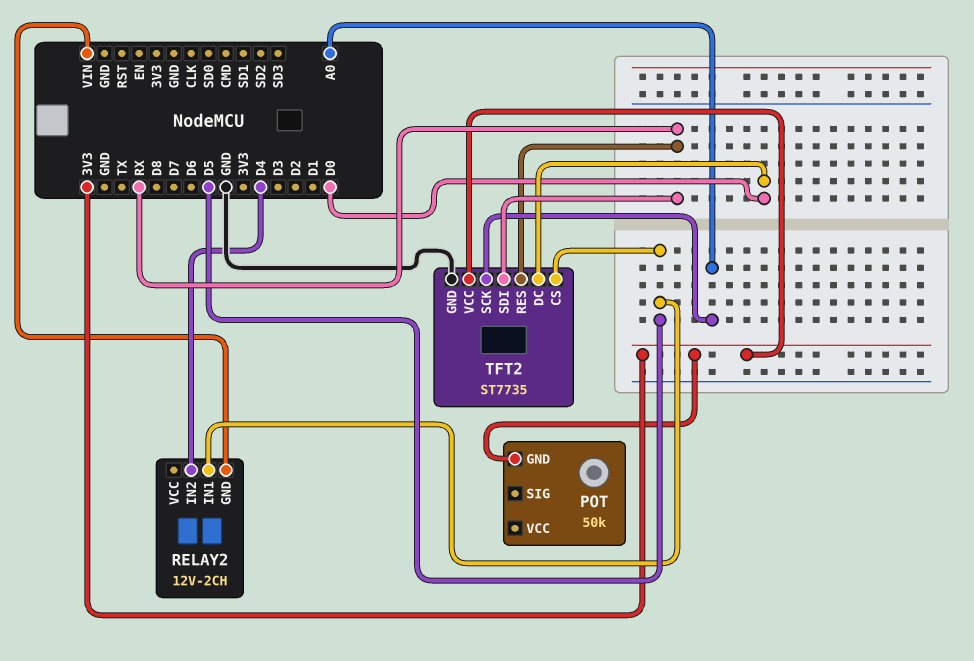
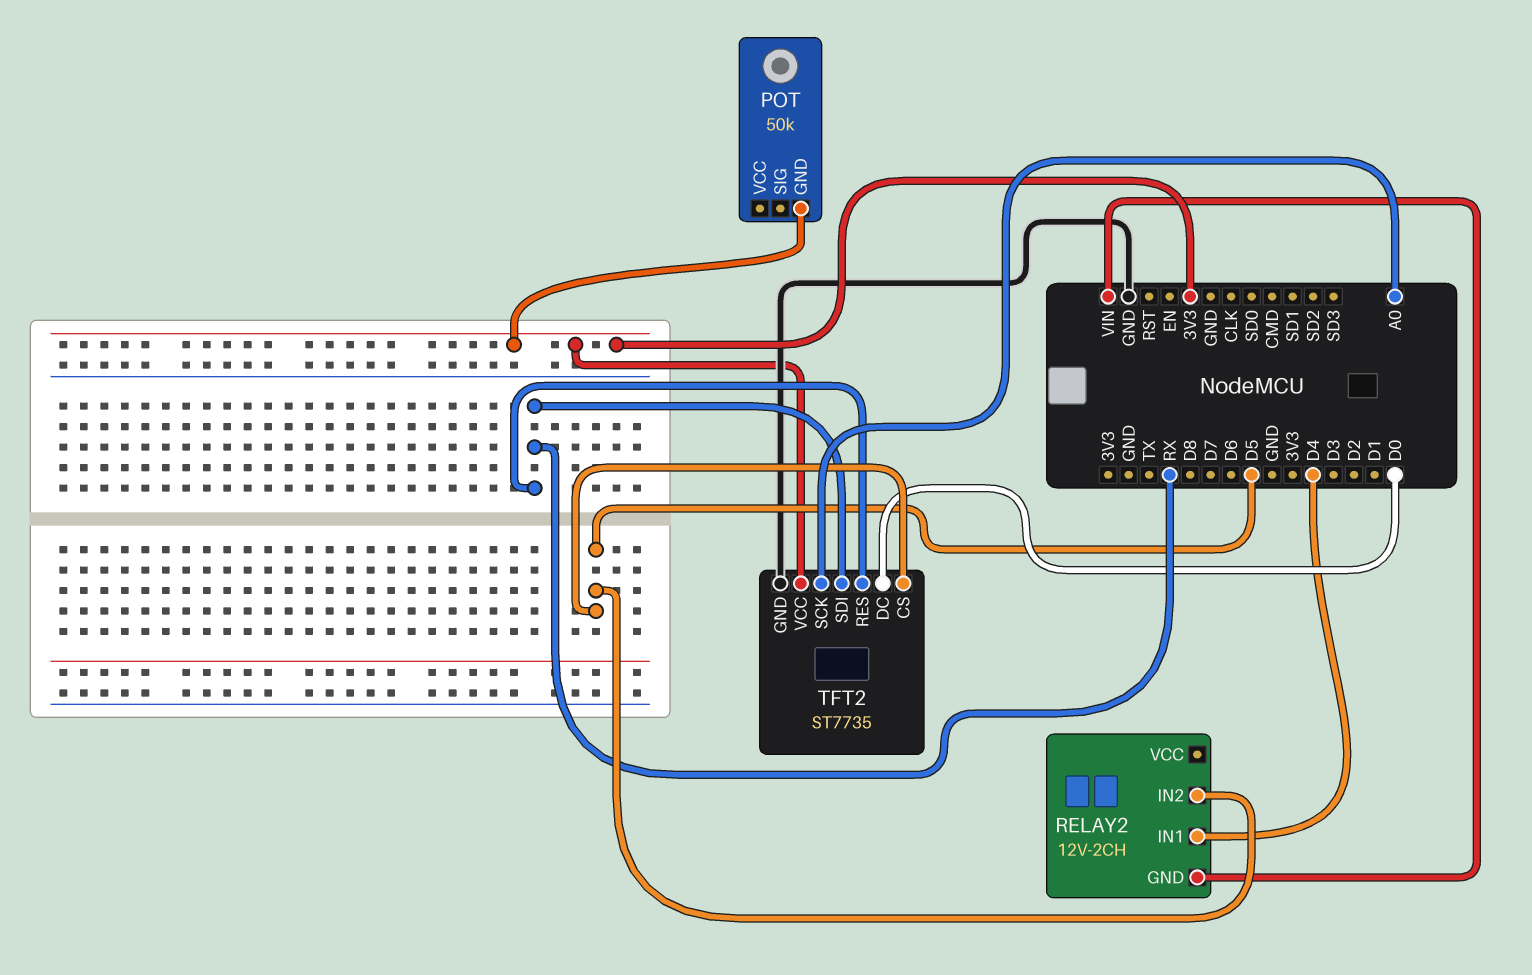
RELAY2 pin IN1: D5 -> D4
RELAY2 pin IN2: D4 -> D5

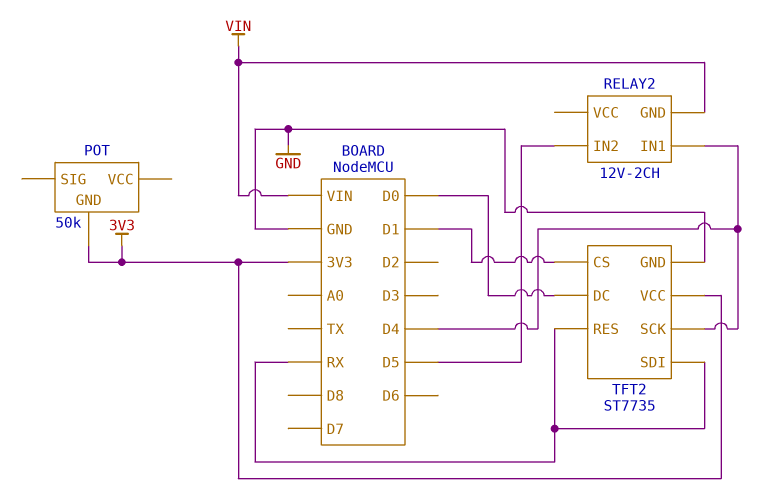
TFT2 pin CS: D5 -> D1
TFT2 pin SCK: A0 -> D4

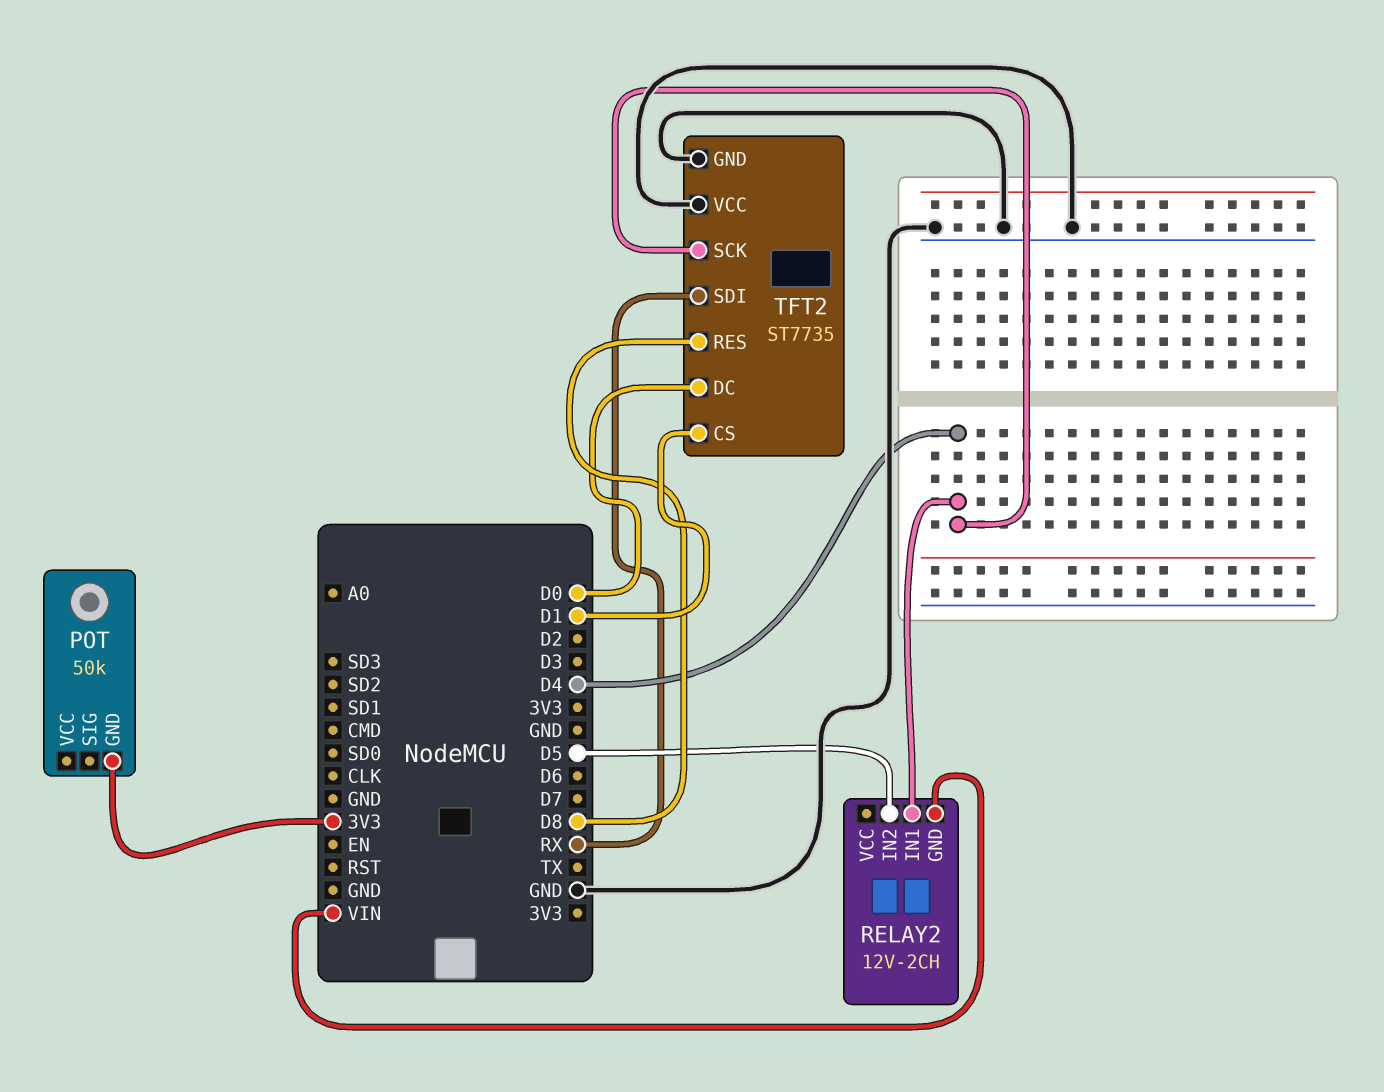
TFT2 pin RES: RX -> D8
TFT2 pin VCC: 3V3 -> GND

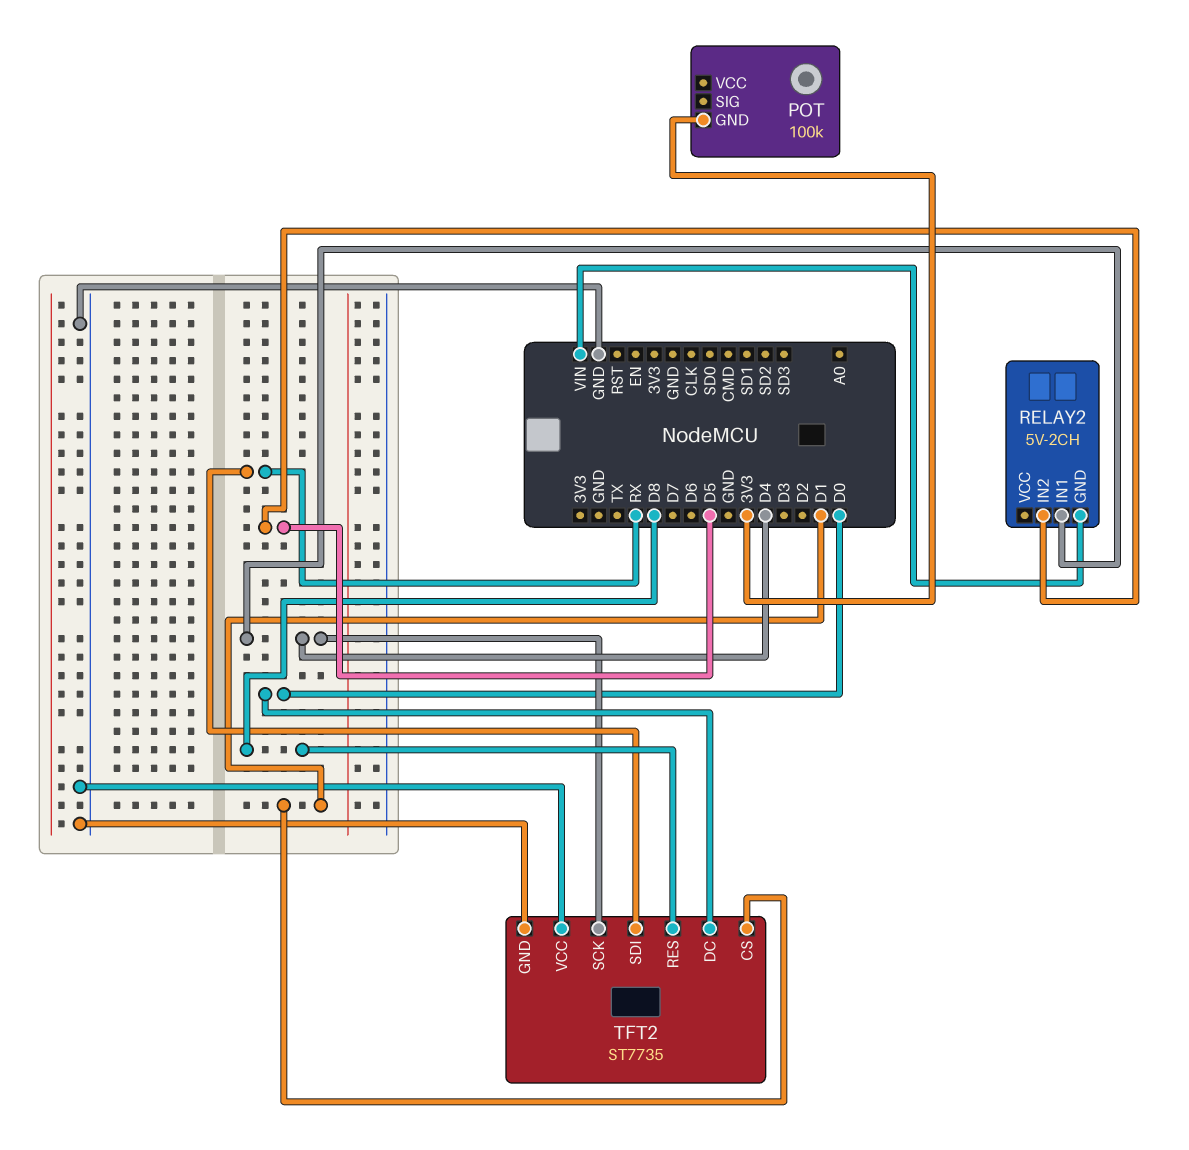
POT: 50k -> 100k
RELAY2: 12V-2CH -> 5V-2CH

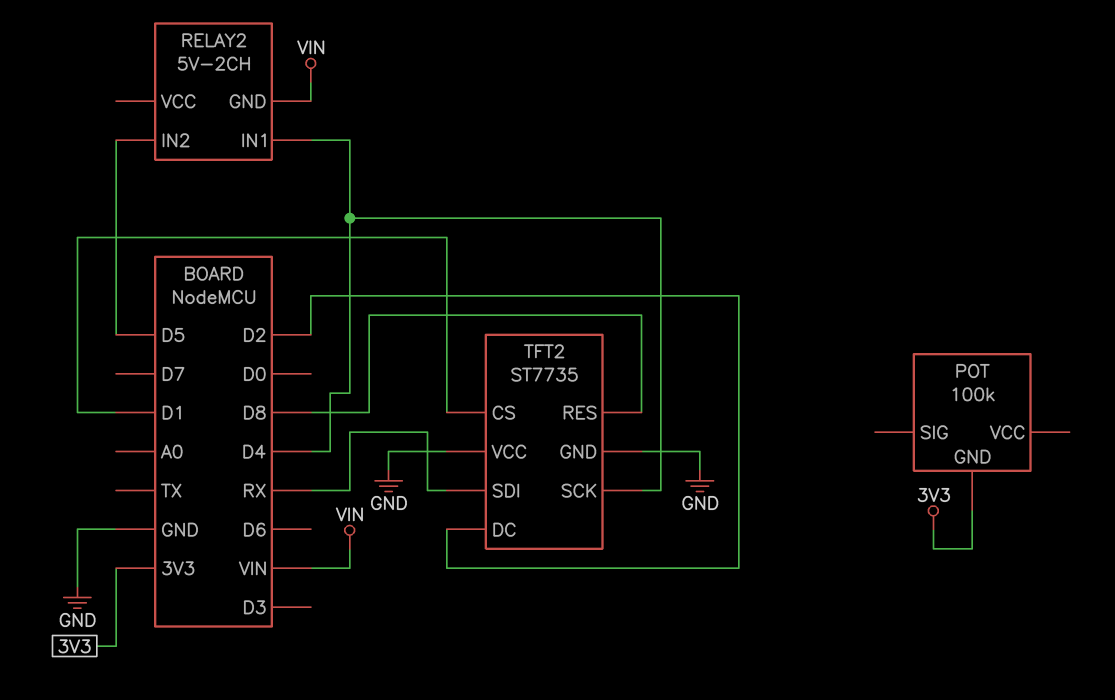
TFT2 pin DC: D0 -> D2

